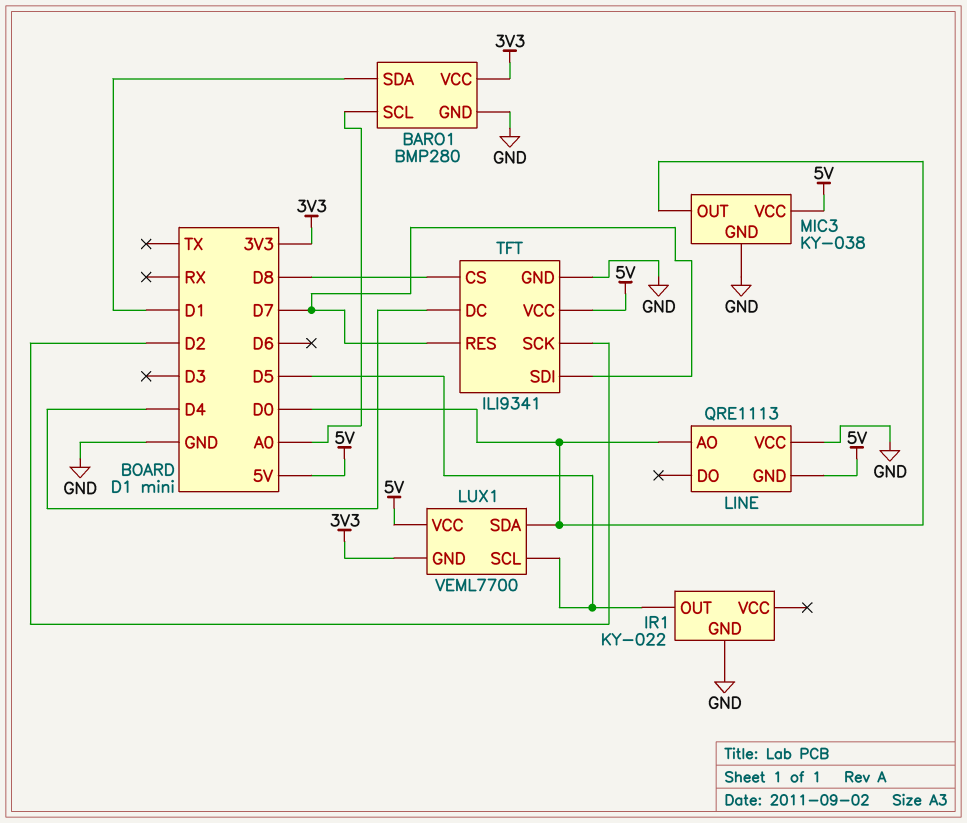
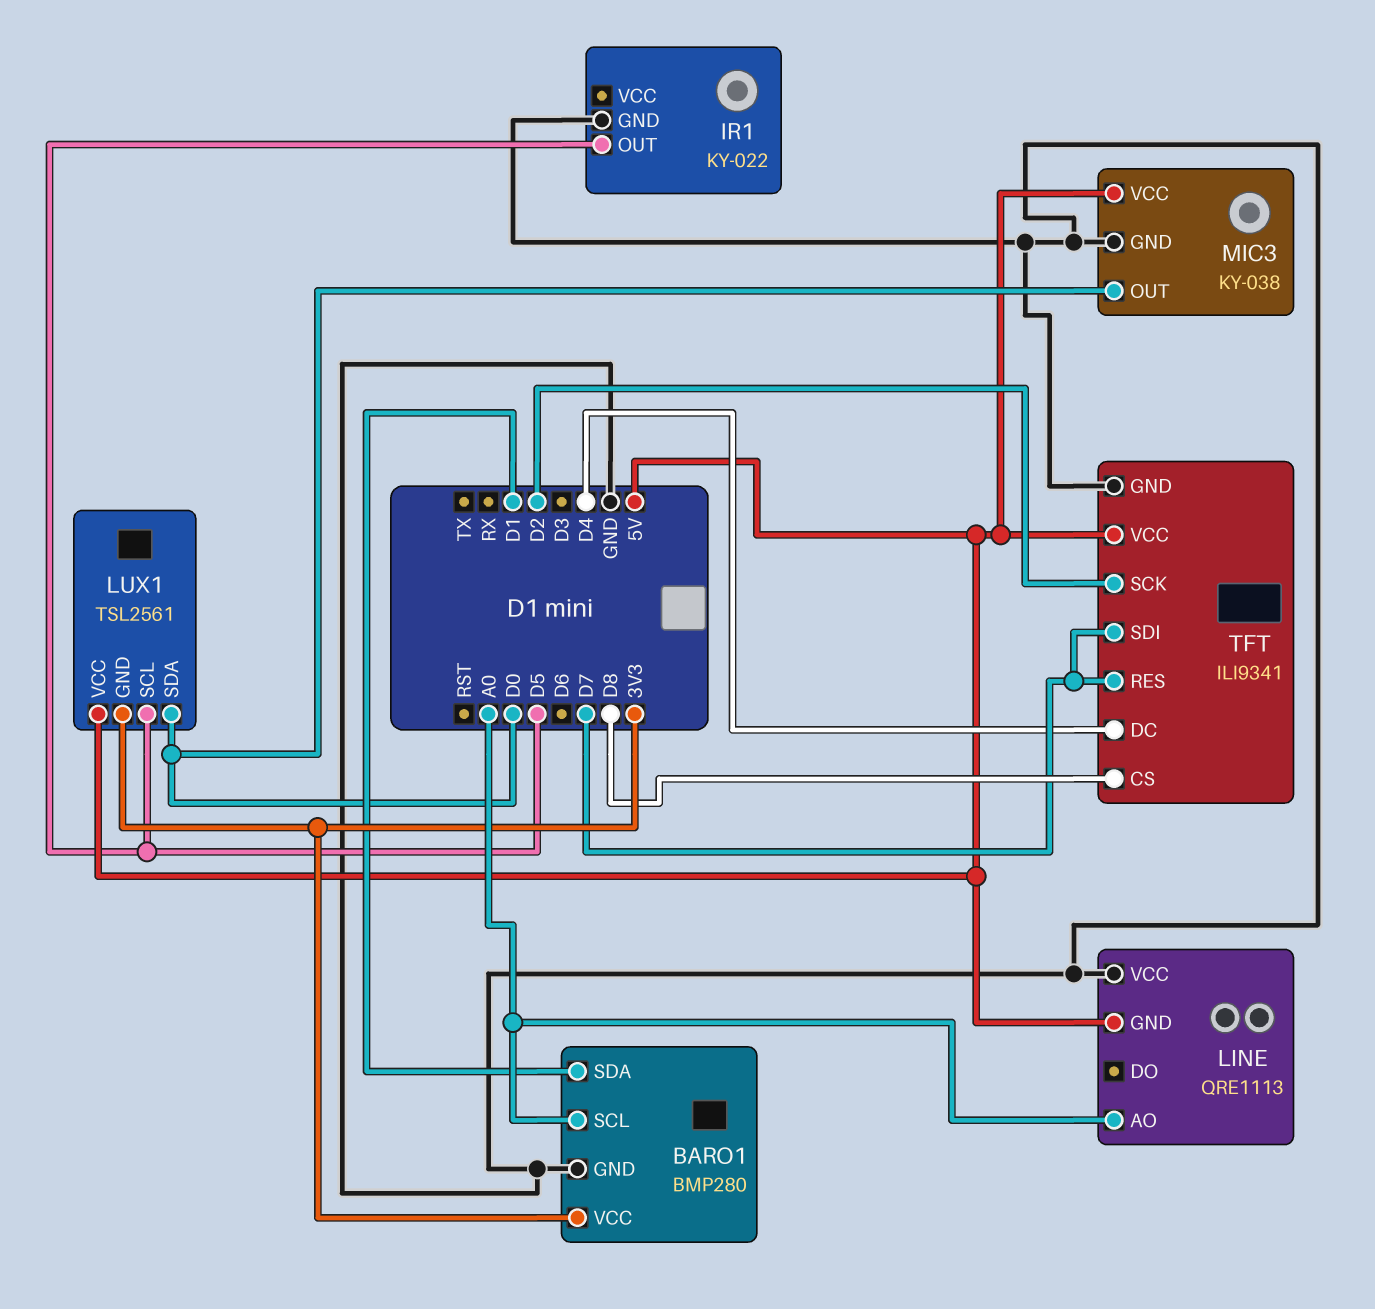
LINE pin AO: D0 -> A0
LUX1: VEML7700 -> TSL2561

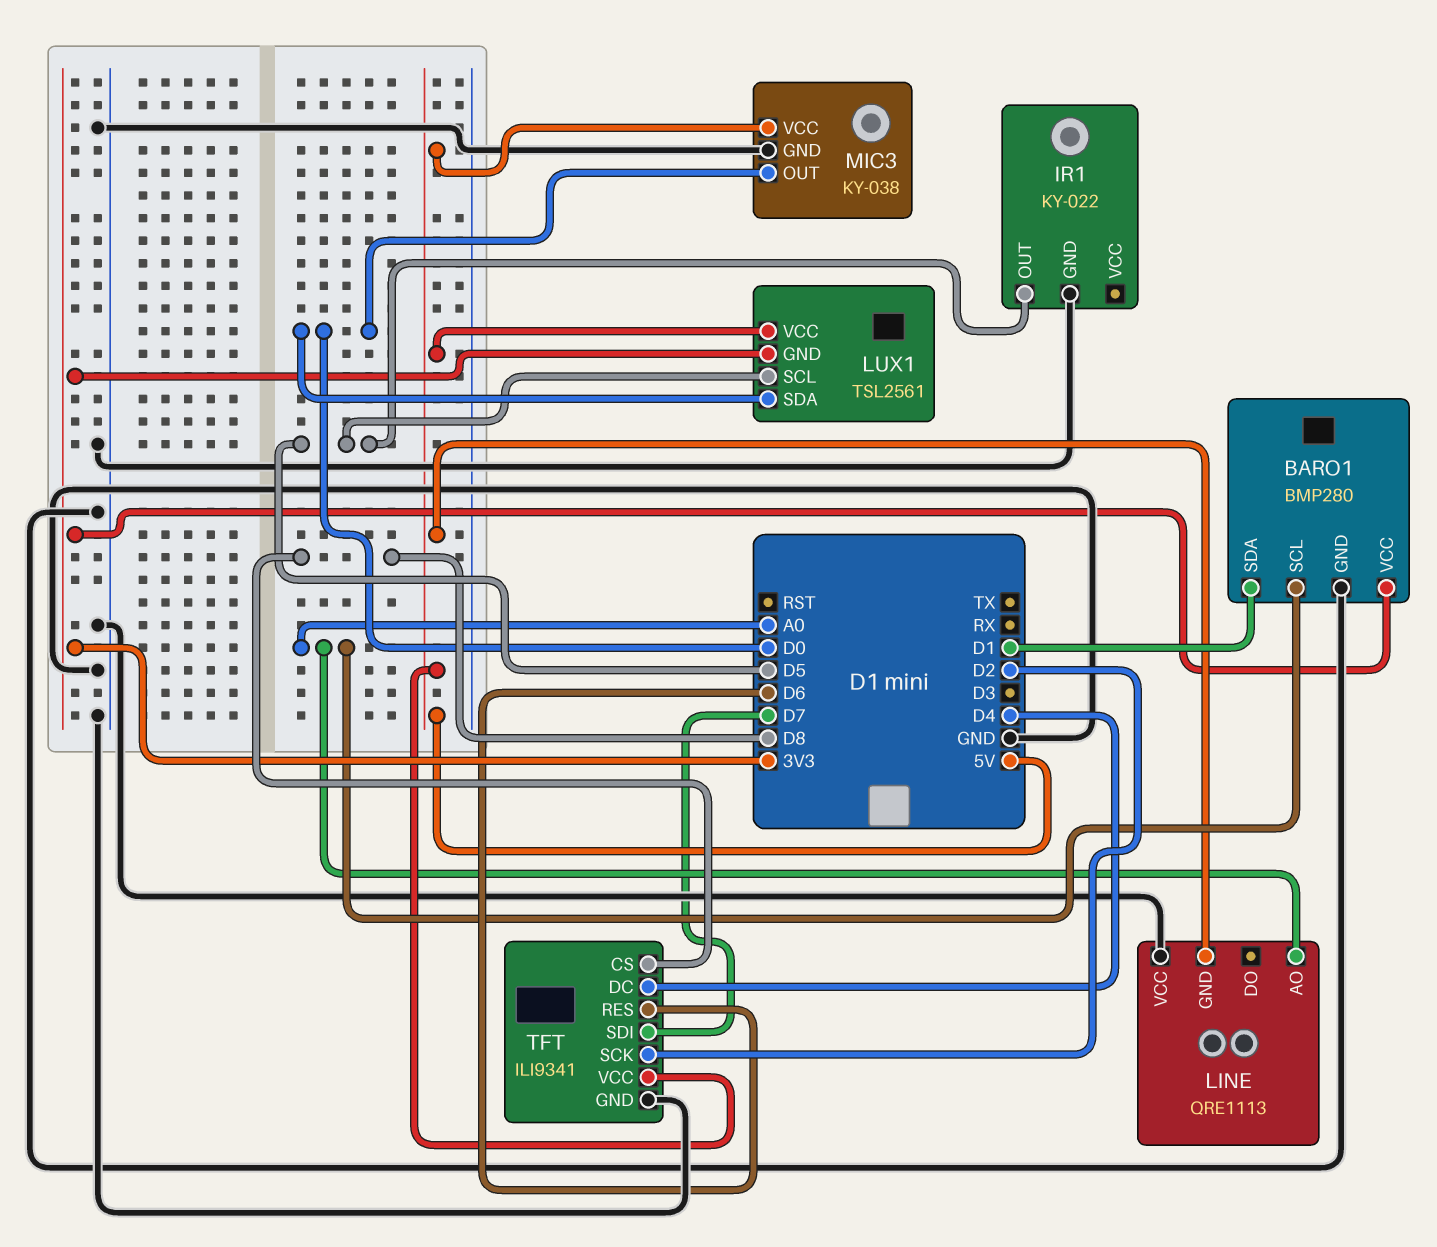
TFT pin RES: D7 -> D6

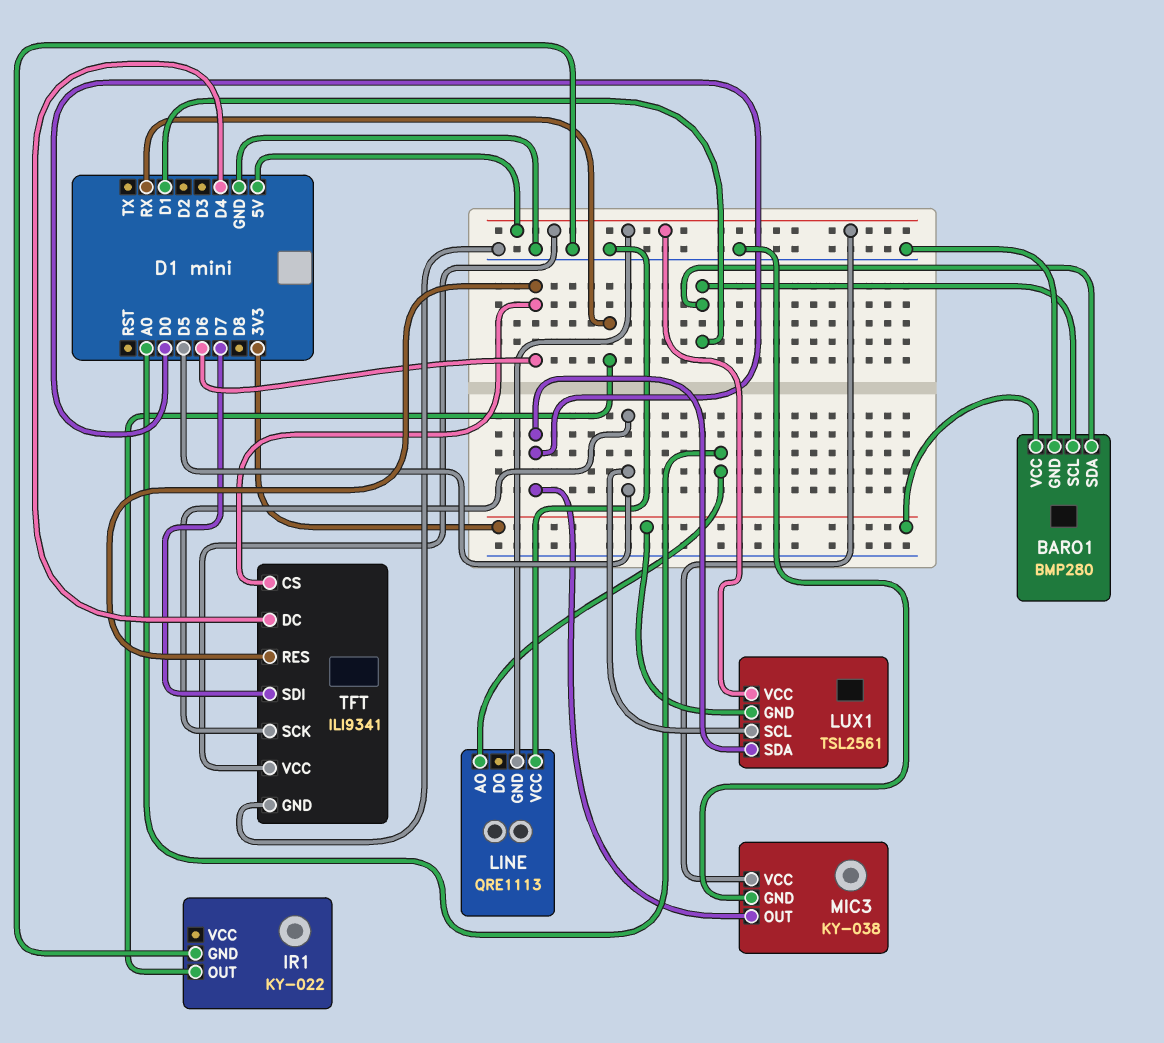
BARO1 pin SCL: A0 -> D1
IR1 pin OUT: D5 -> RX
TFT pin CS: D8 -> D6
TFT pin SCK: D2 -> D5

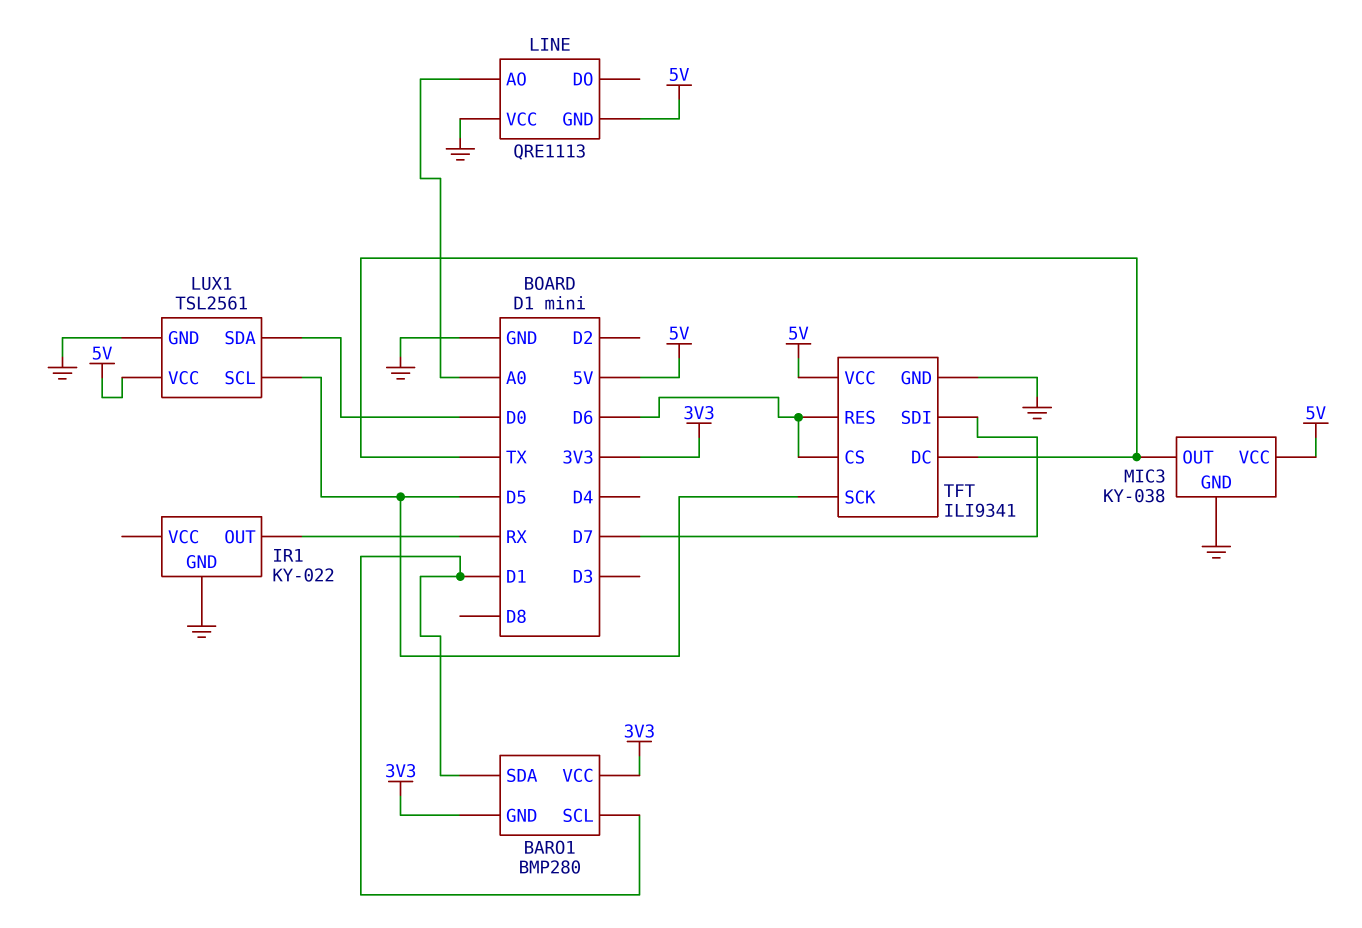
BARO1 pin GND: GND -> 3V3
LUX1 pin GND: 3V3 -> GND
MIC3 pin OUT: D0 -> TX
TFT pin DC: D4 -> TX

